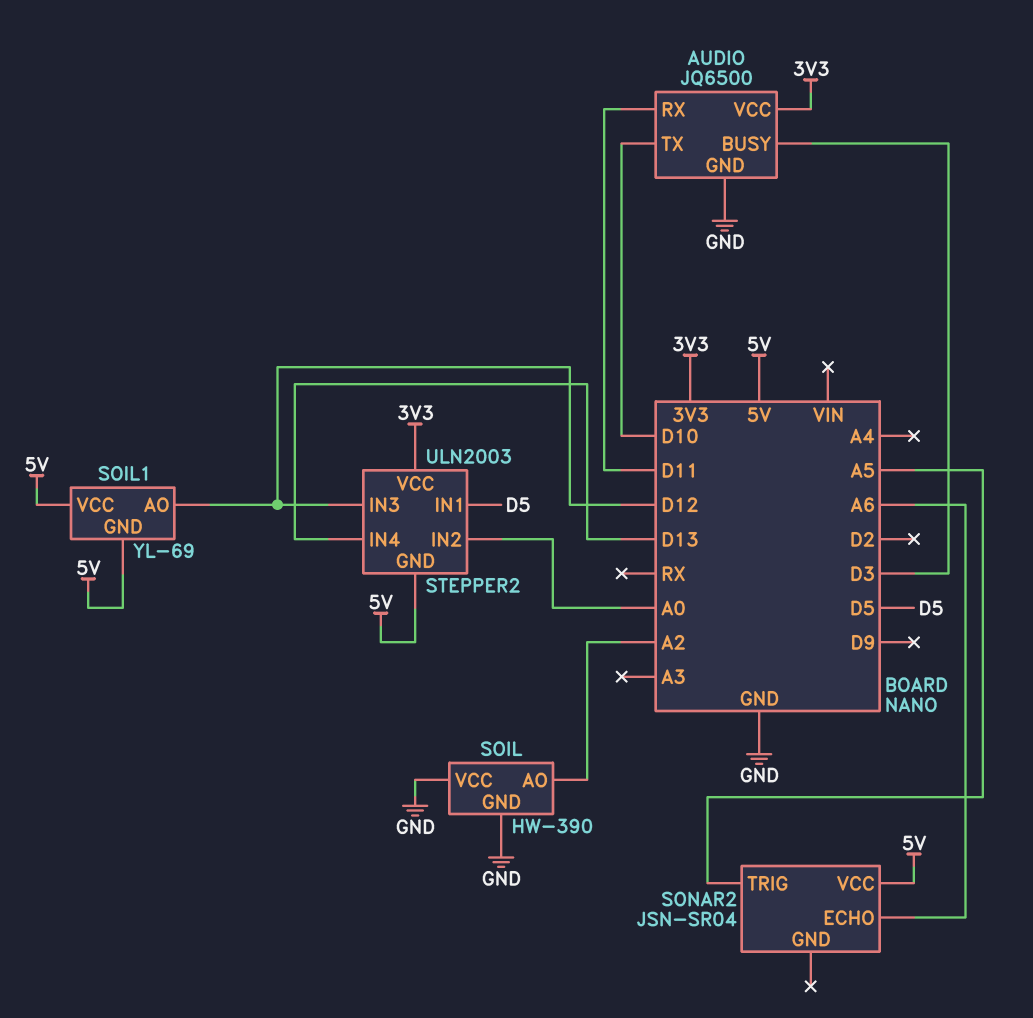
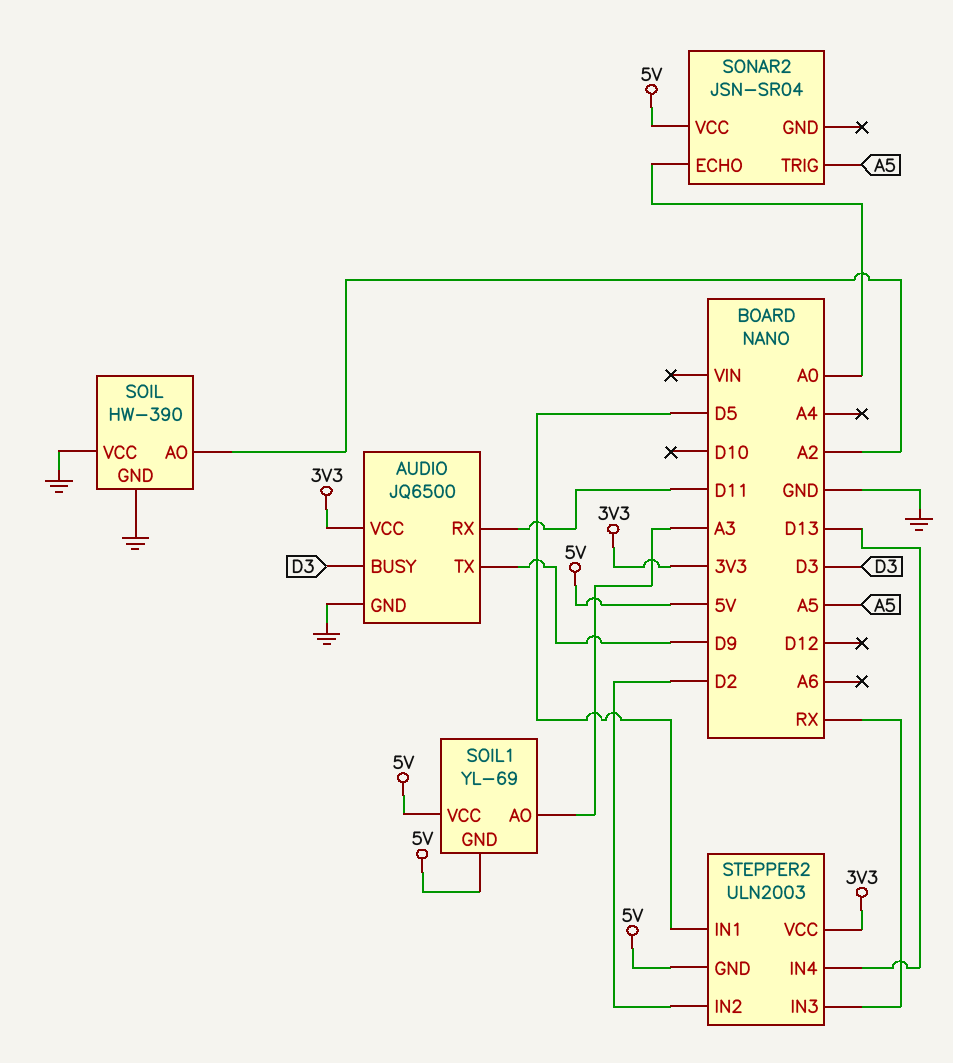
AUDIO pin TX: D10 -> D9
SOIL1 pin AO: D12 -> A3
SONAR2 pin ECHO: A6 -> A0
STEPPER2 pin IN2: A0 -> D2
STEPPER2 pin IN3: D12 -> RX

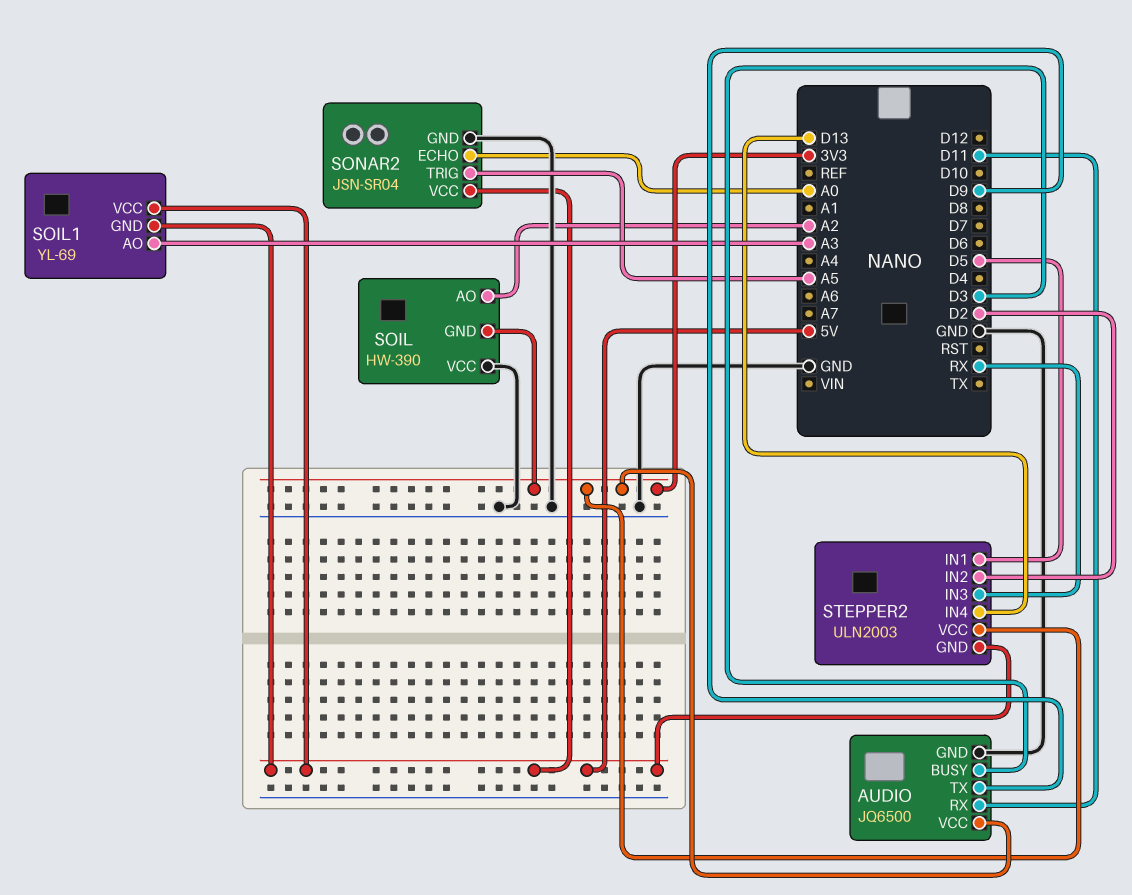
SOIL pin GND: GND -> 3V3
SONAR2 pin GND: none -> GND

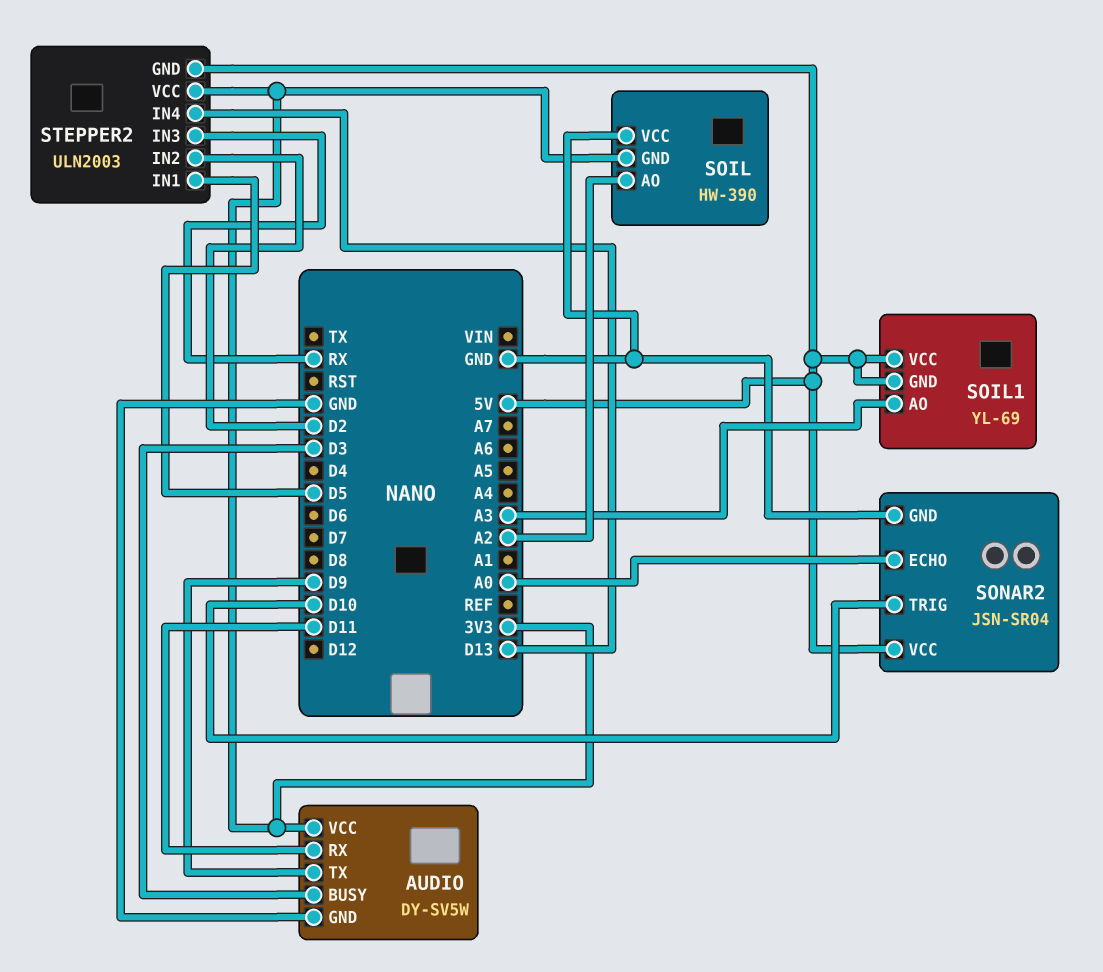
AUDIO: JQ6500 -> DY-SV5W
SONAR2 pin TRIG: A5 -> D10

